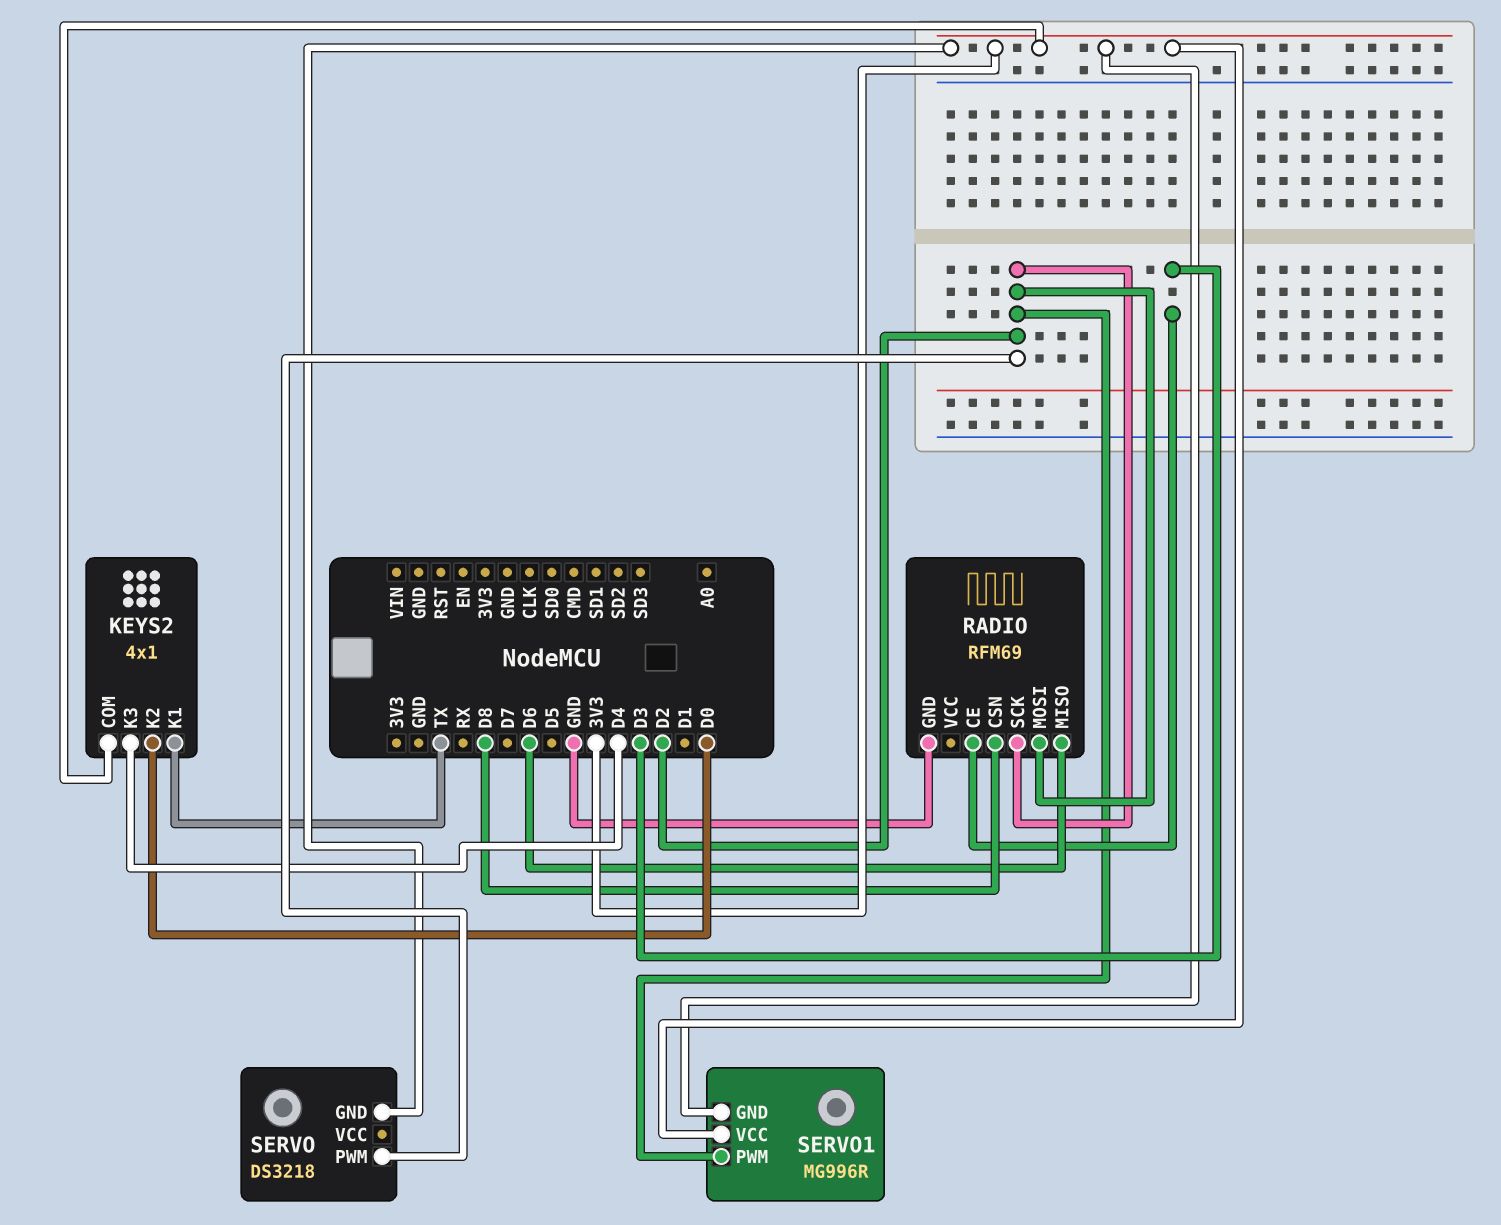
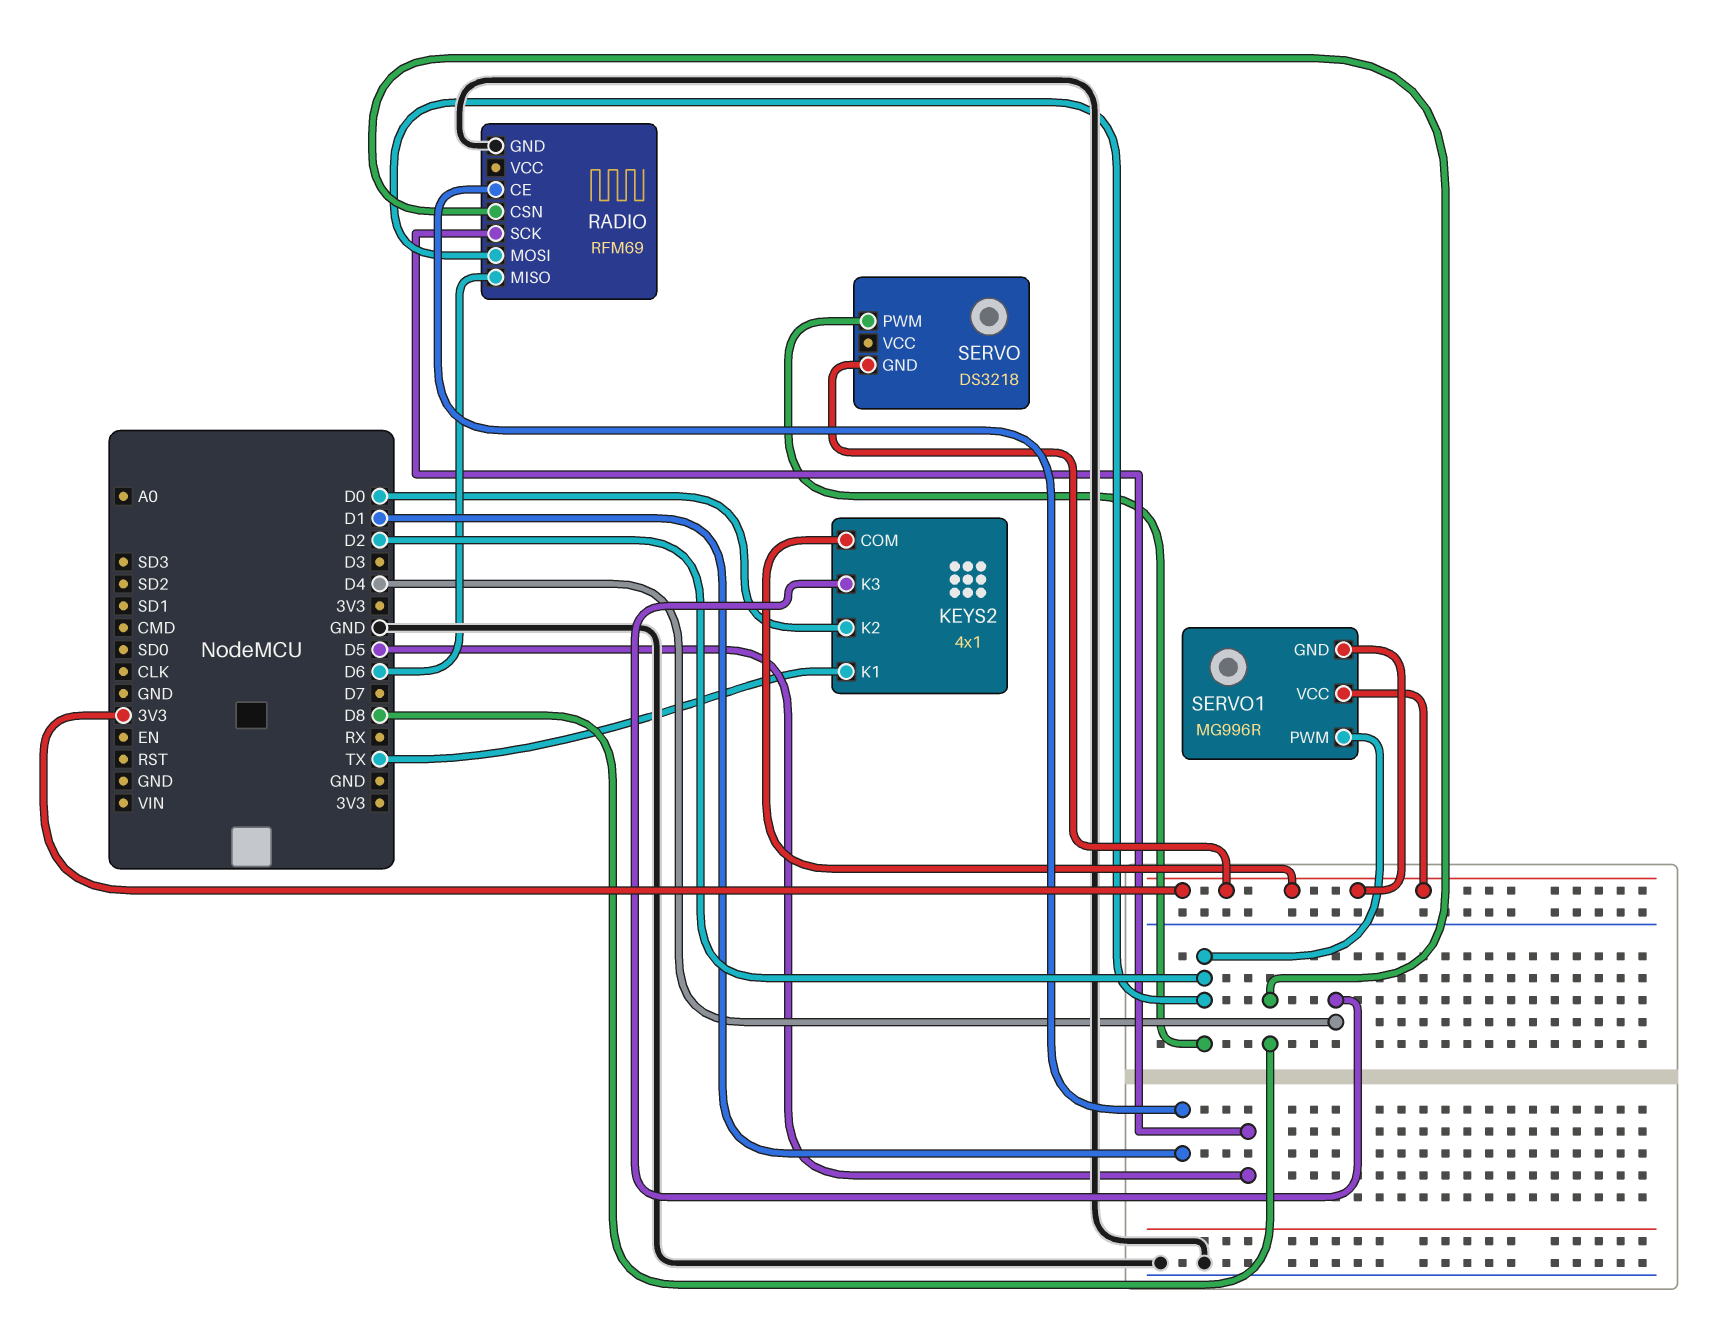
RADIO pin CE: D3 -> D1
RADIO pin SCK: D2 -> D5

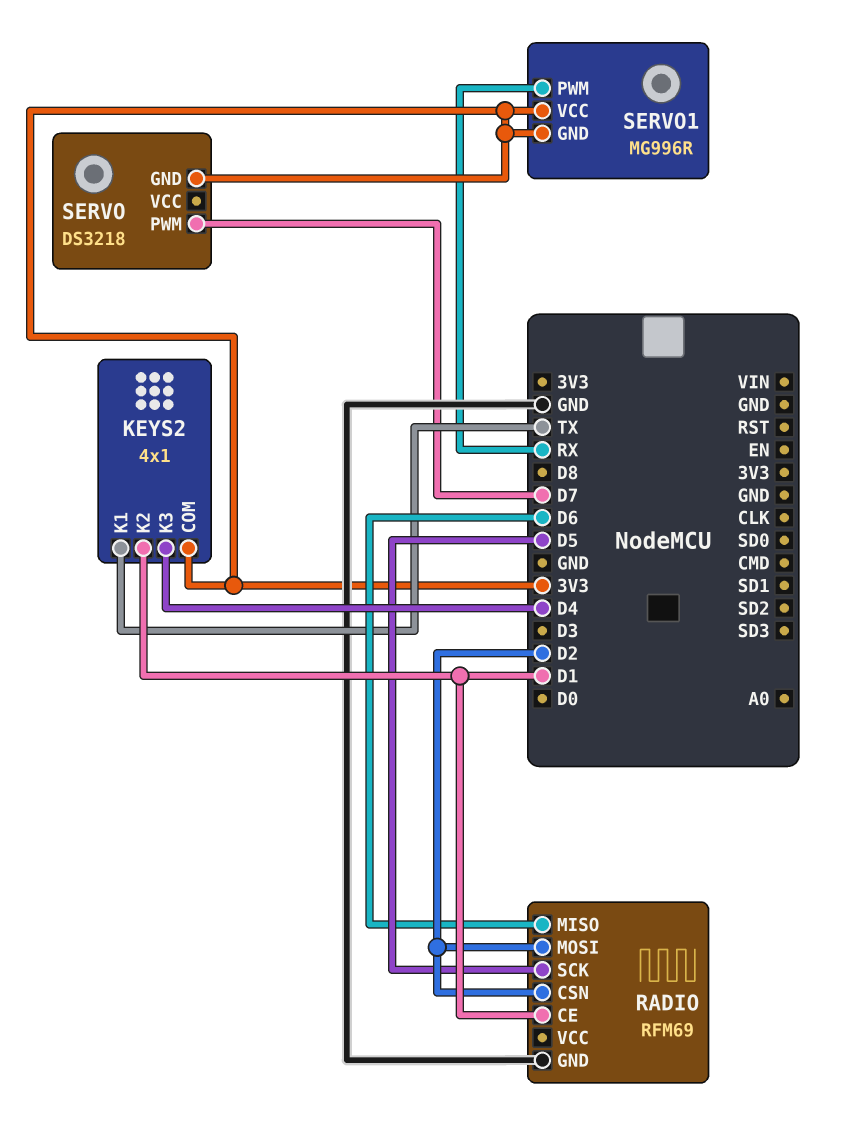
KEYS2 pin K2: D0 -> D1
RADIO pin CSN: D8 -> D2
SERVO pin PWM: D2 -> D7
SERVO1 pin PWM: D2 -> RX

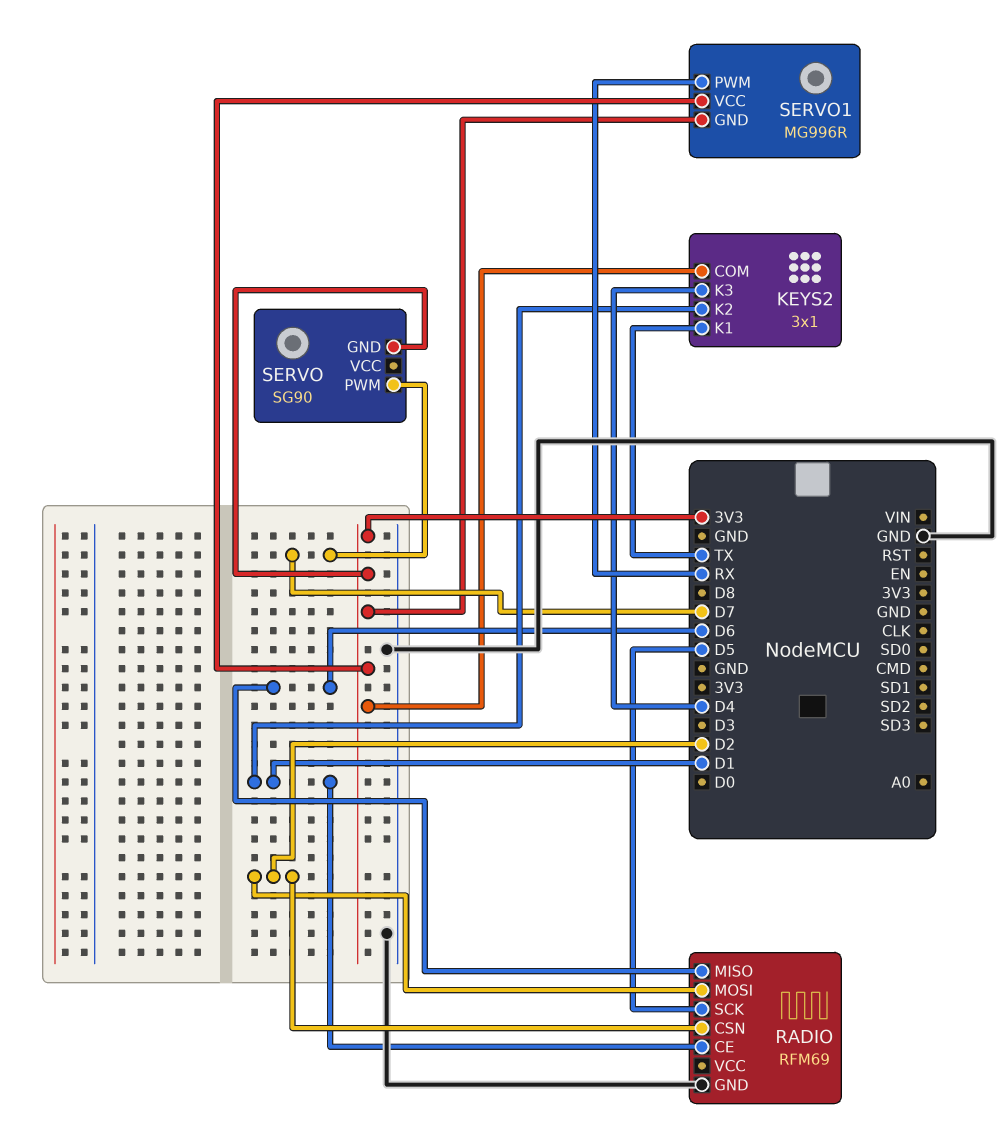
KEYS2: 4x1 -> 3x1
SERVO: DS3218 -> SG90

